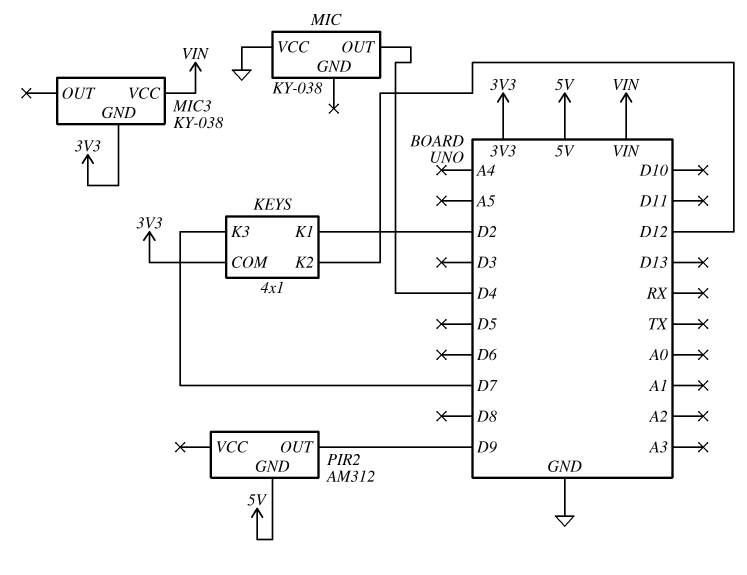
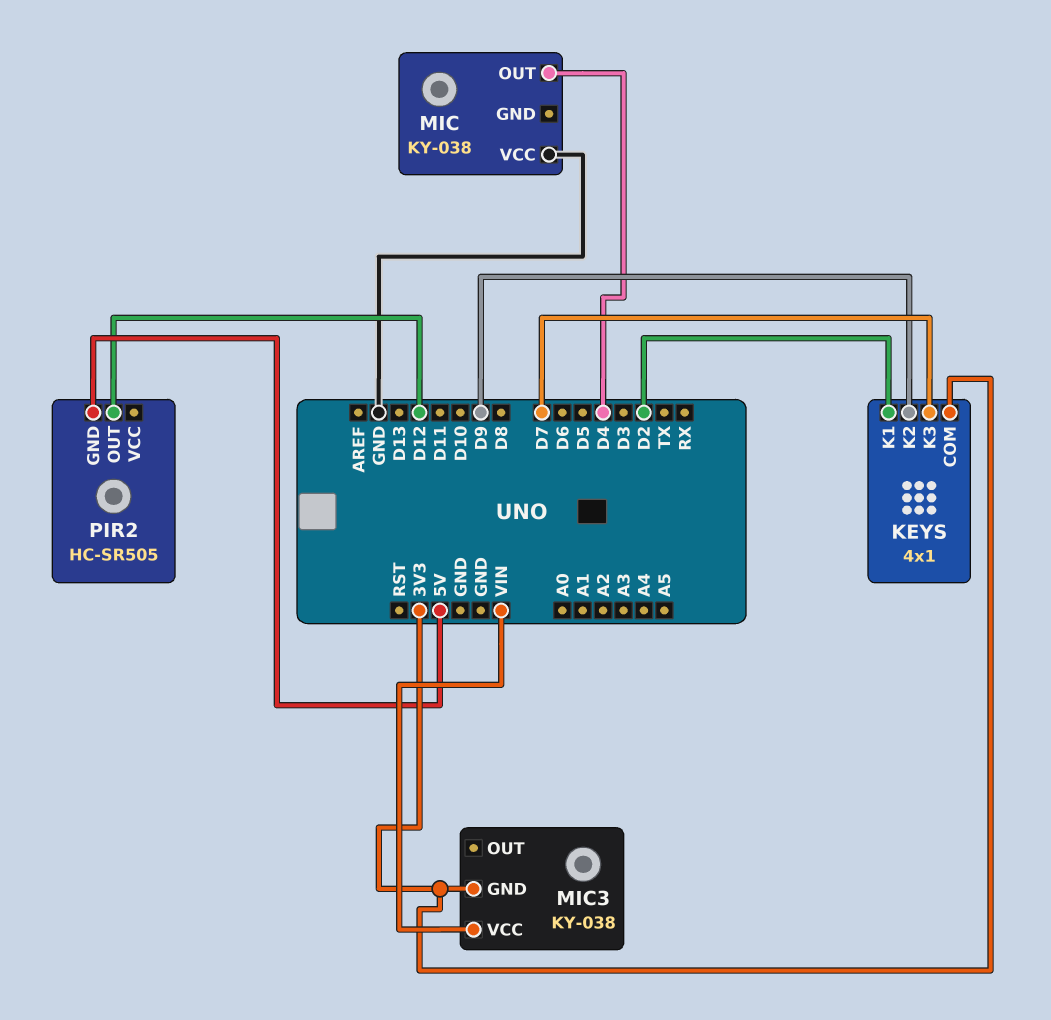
KEYS pin K2: D12 -> D9
PIR2: AM312 -> HC-SR505
PIR2 pin OUT: D9 -> D12

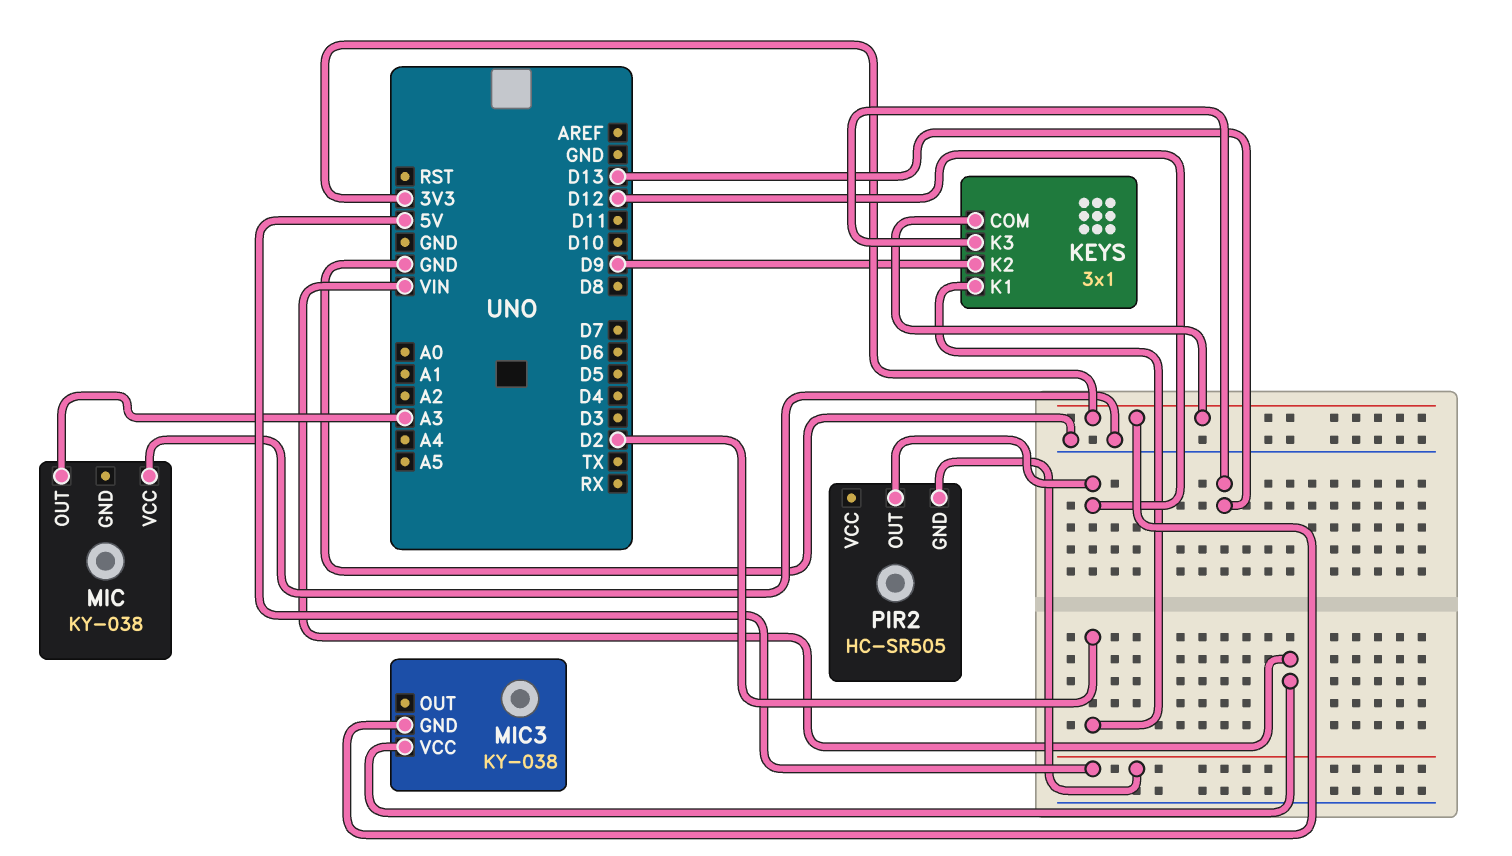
KEYS: 4x1 -> 3x1
KEYS pin K3: D7 -> D13
MIC pin OUT: D4 -> A3

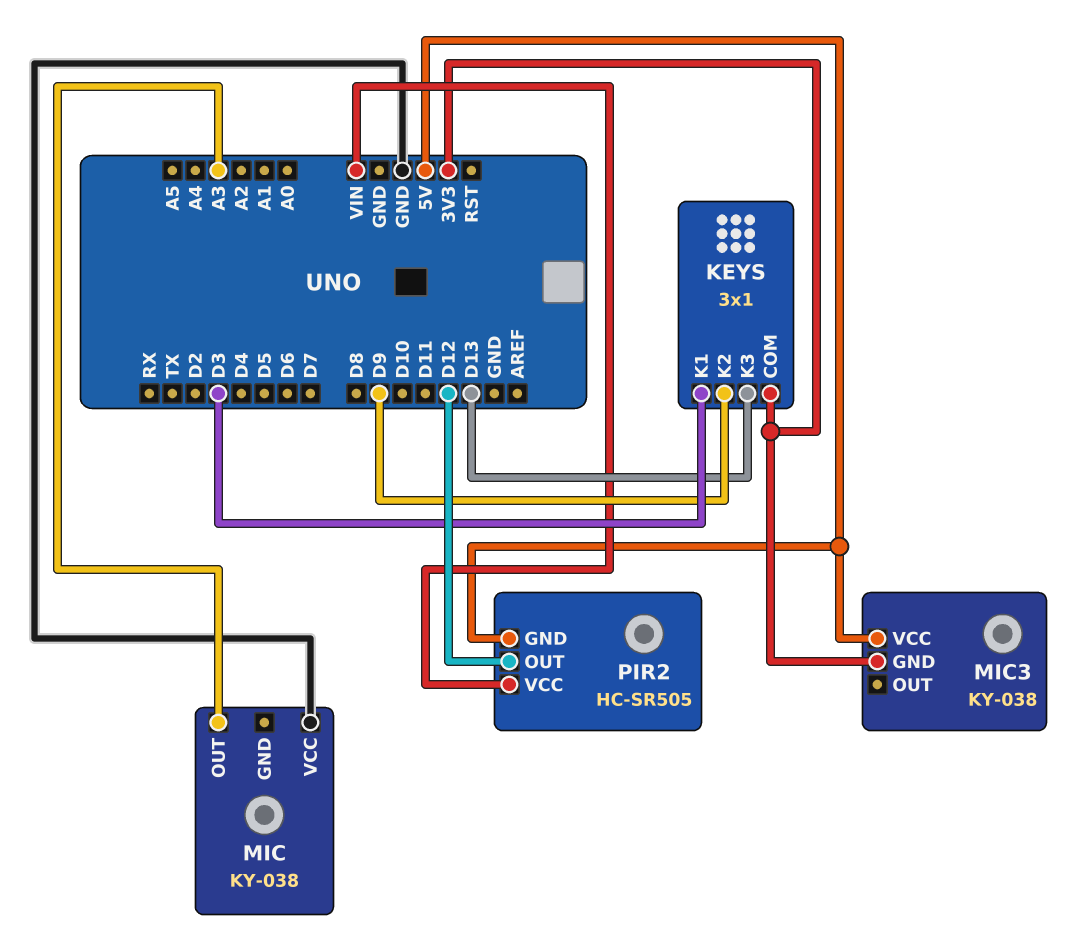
KEYS pin K1: D2 -> D3
MIC3 pin VCC: VIN -> 5V
PIR2 pin VCC: none -> VIN

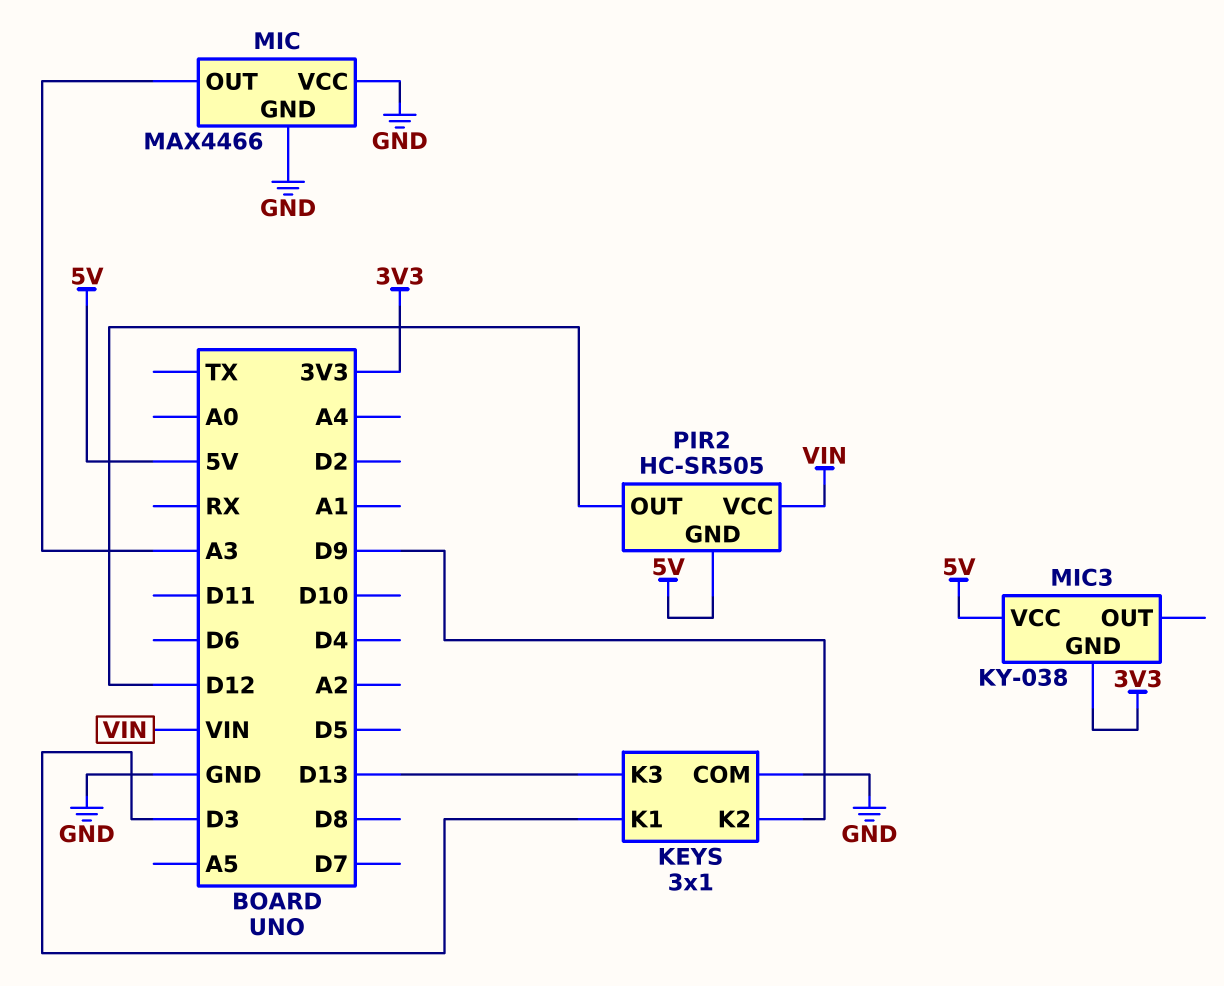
KEYS pin COM: 3V3 -> GND
MIC: KY-038 -> MAX4466
MIC pin GND: none -> GND

